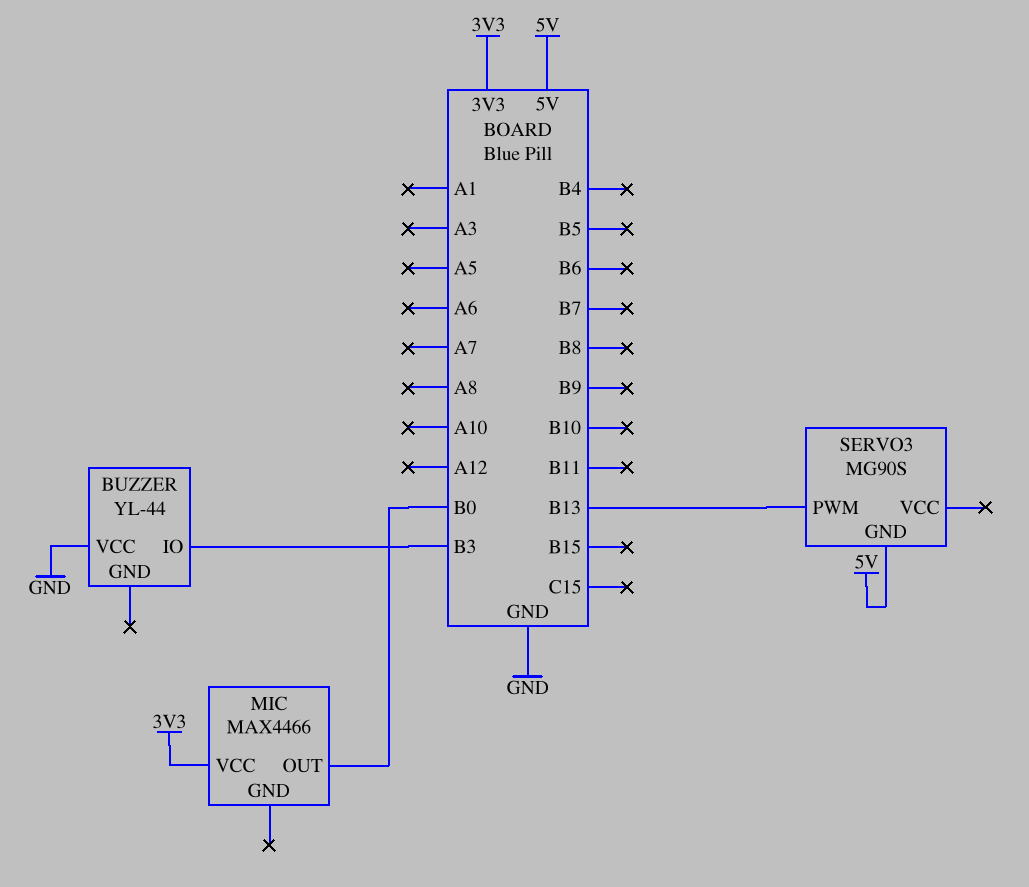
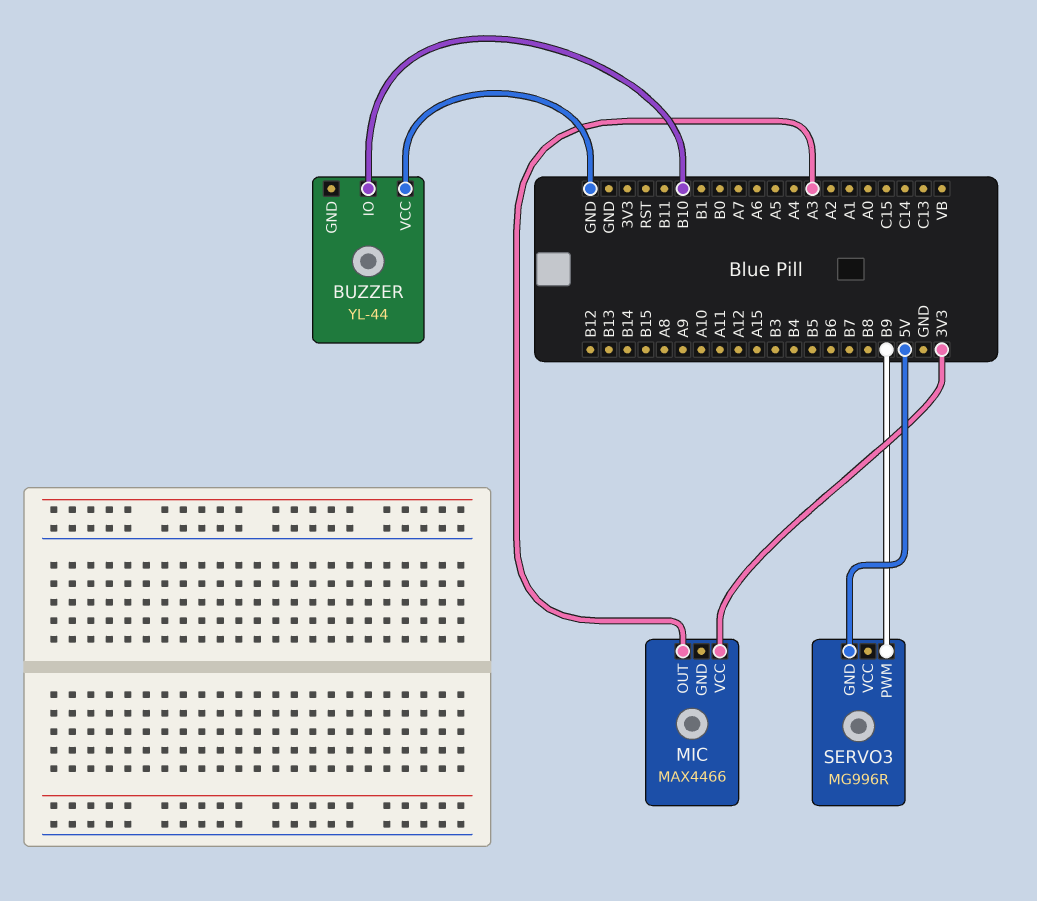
BUZZER pin IO: B3 -> B10
MIC pin OUT: B0 -> A3
SERVO3: MG90S -> MG996R
SERVO3 pin PWM: B13 -> B9

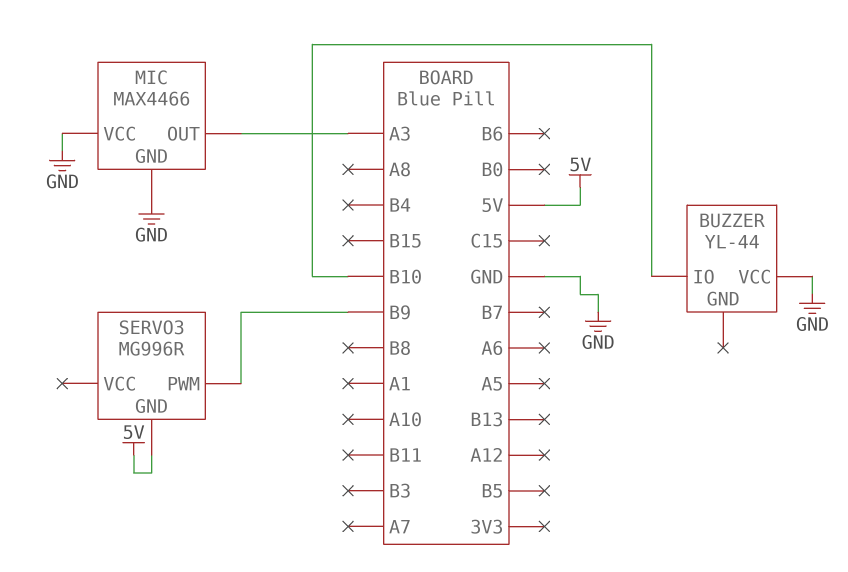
MIC pin GND: none -> GND
MIC pin VCC: 3V3 -> GND

